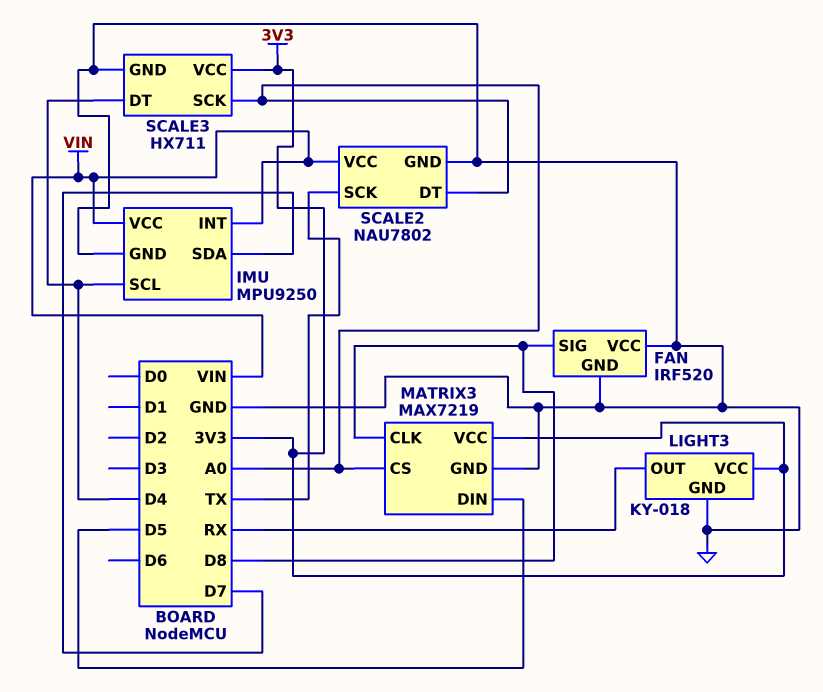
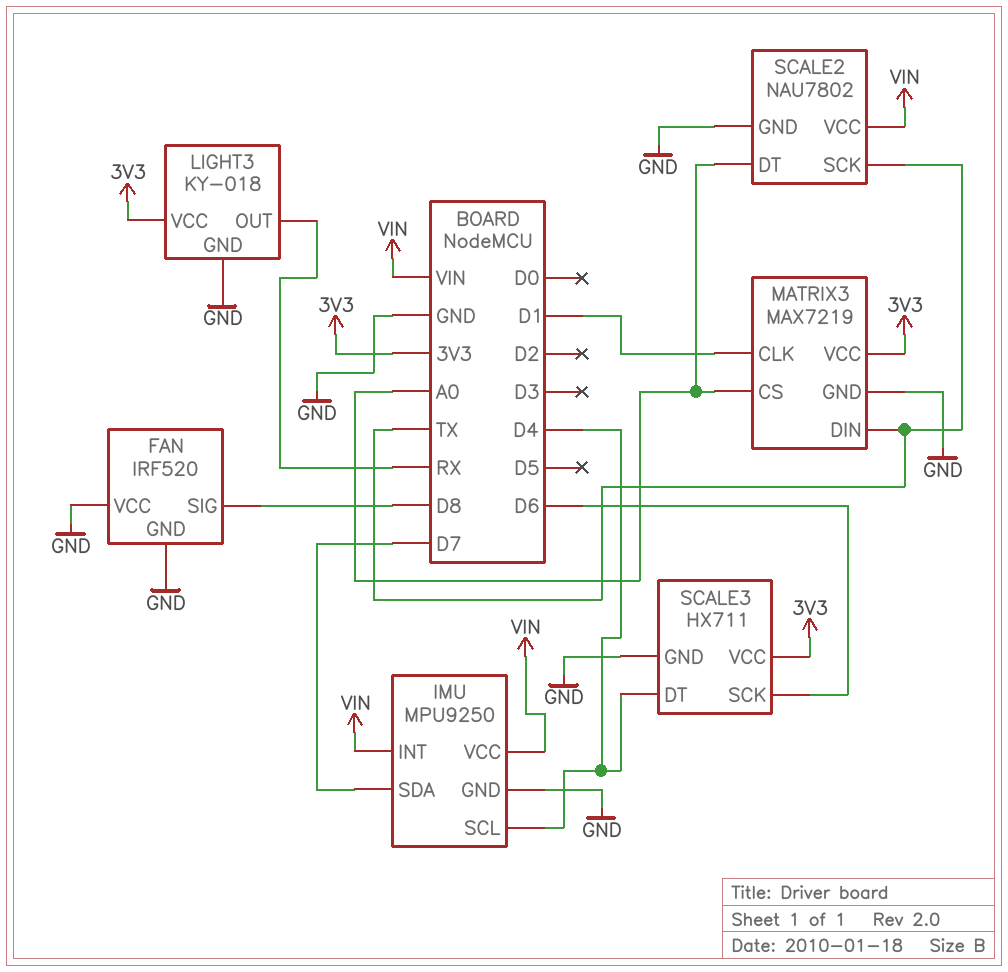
MATRIX3 pin CLK: D8 -> D1
MATRIX3 pin DIN: D5 -> TX
SCALE3 pin SCK: A0 -> D6

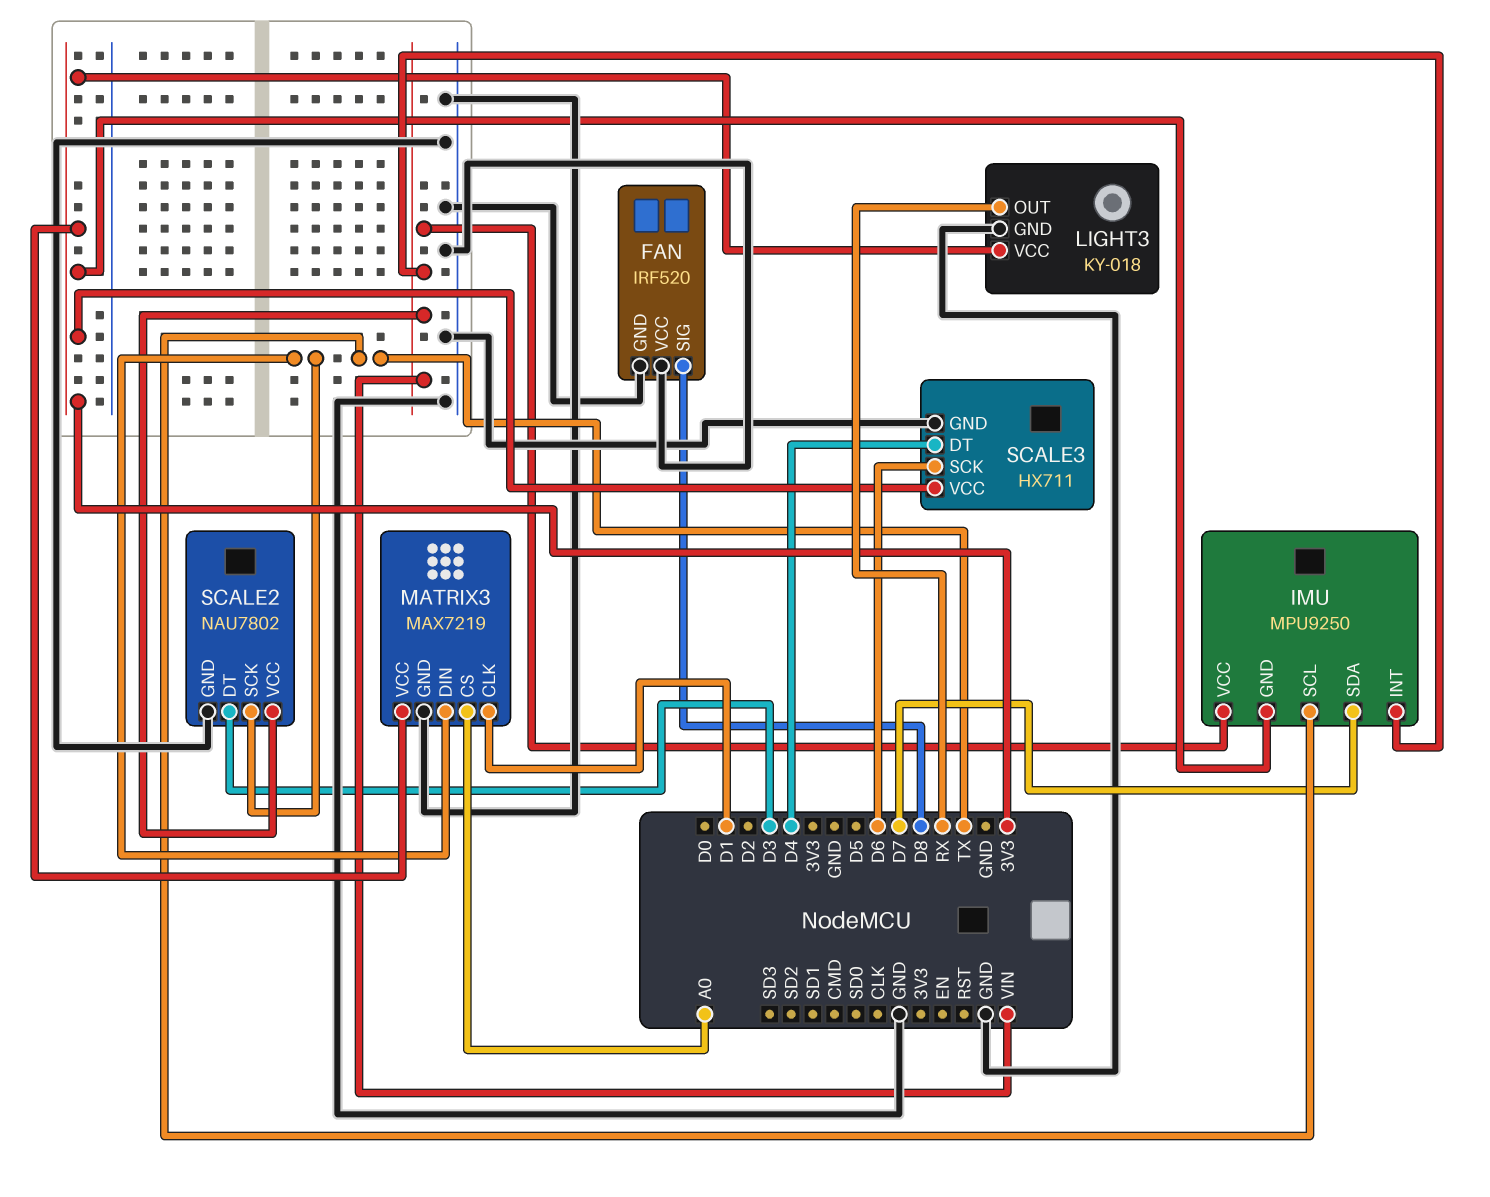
IMU pin GND: GND -> 3V3
IMU pin SCL: D4 -> TX
SCALE2 pin DT: A0 -> D3

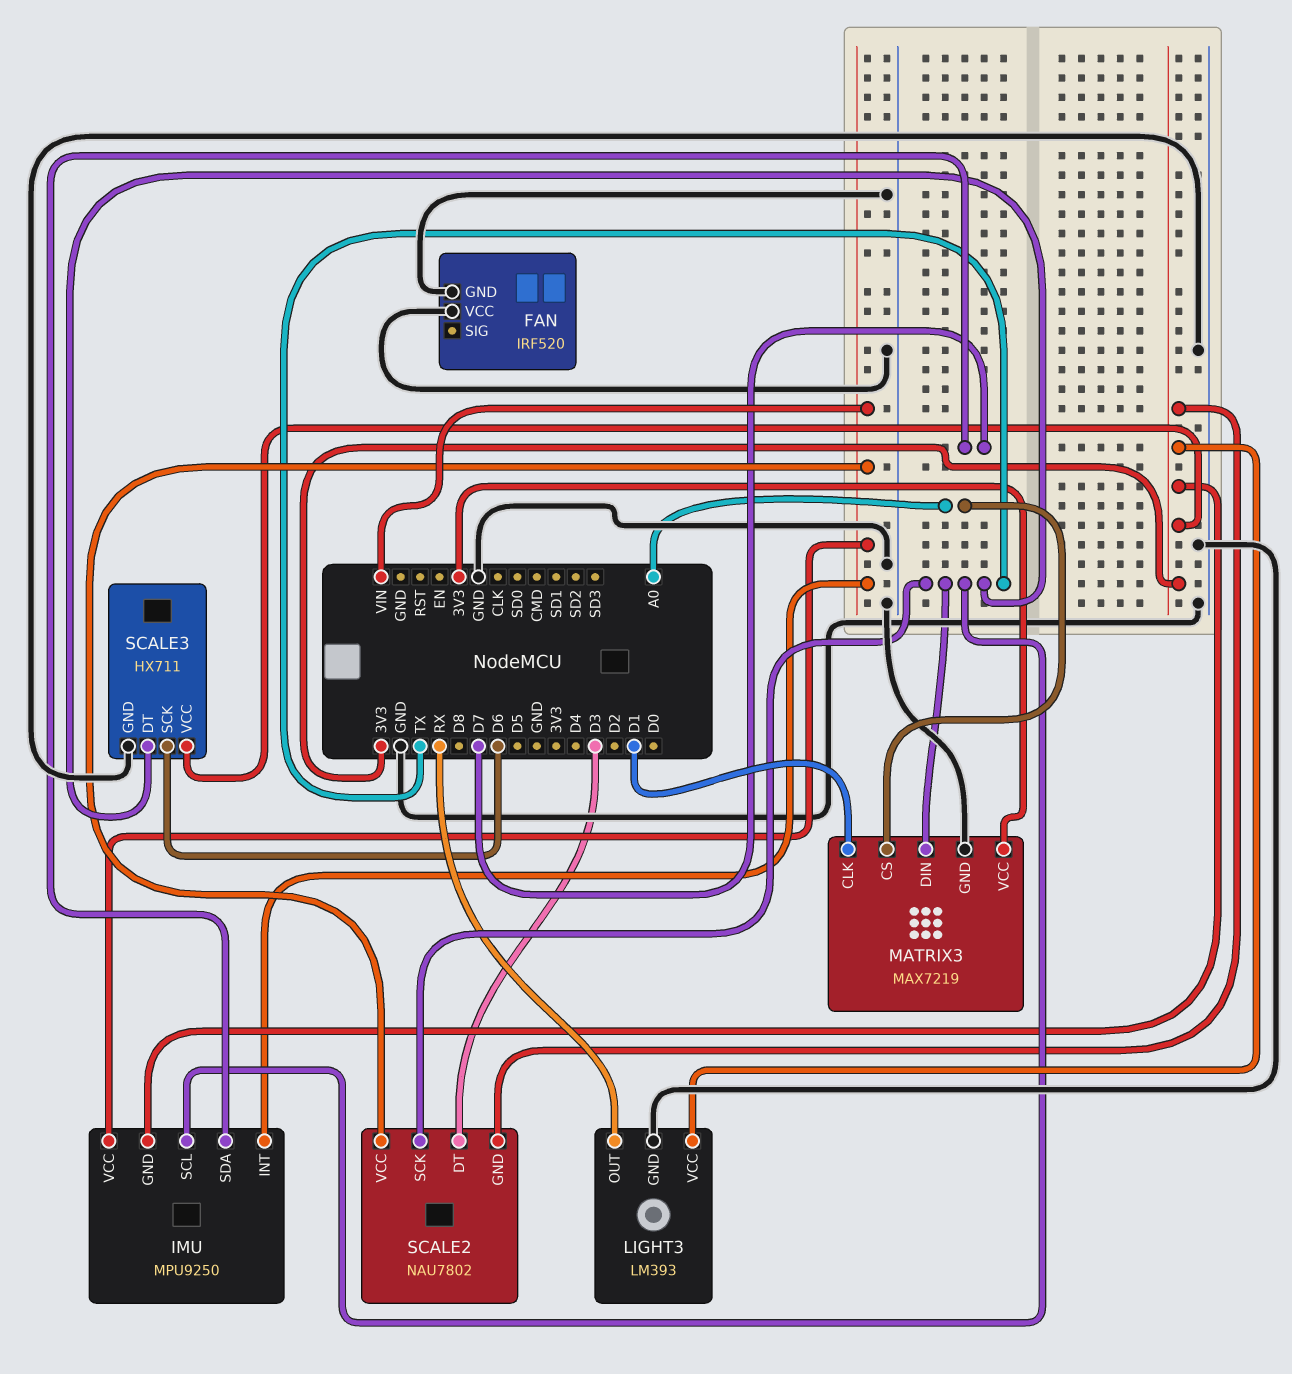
FAN pin SIG: D8 -> none
LIGHT3: KY-018 -> LM393
SCALE2 pin GND: GND -> 3V3
SCALE3 pin DT: D4 -> TX

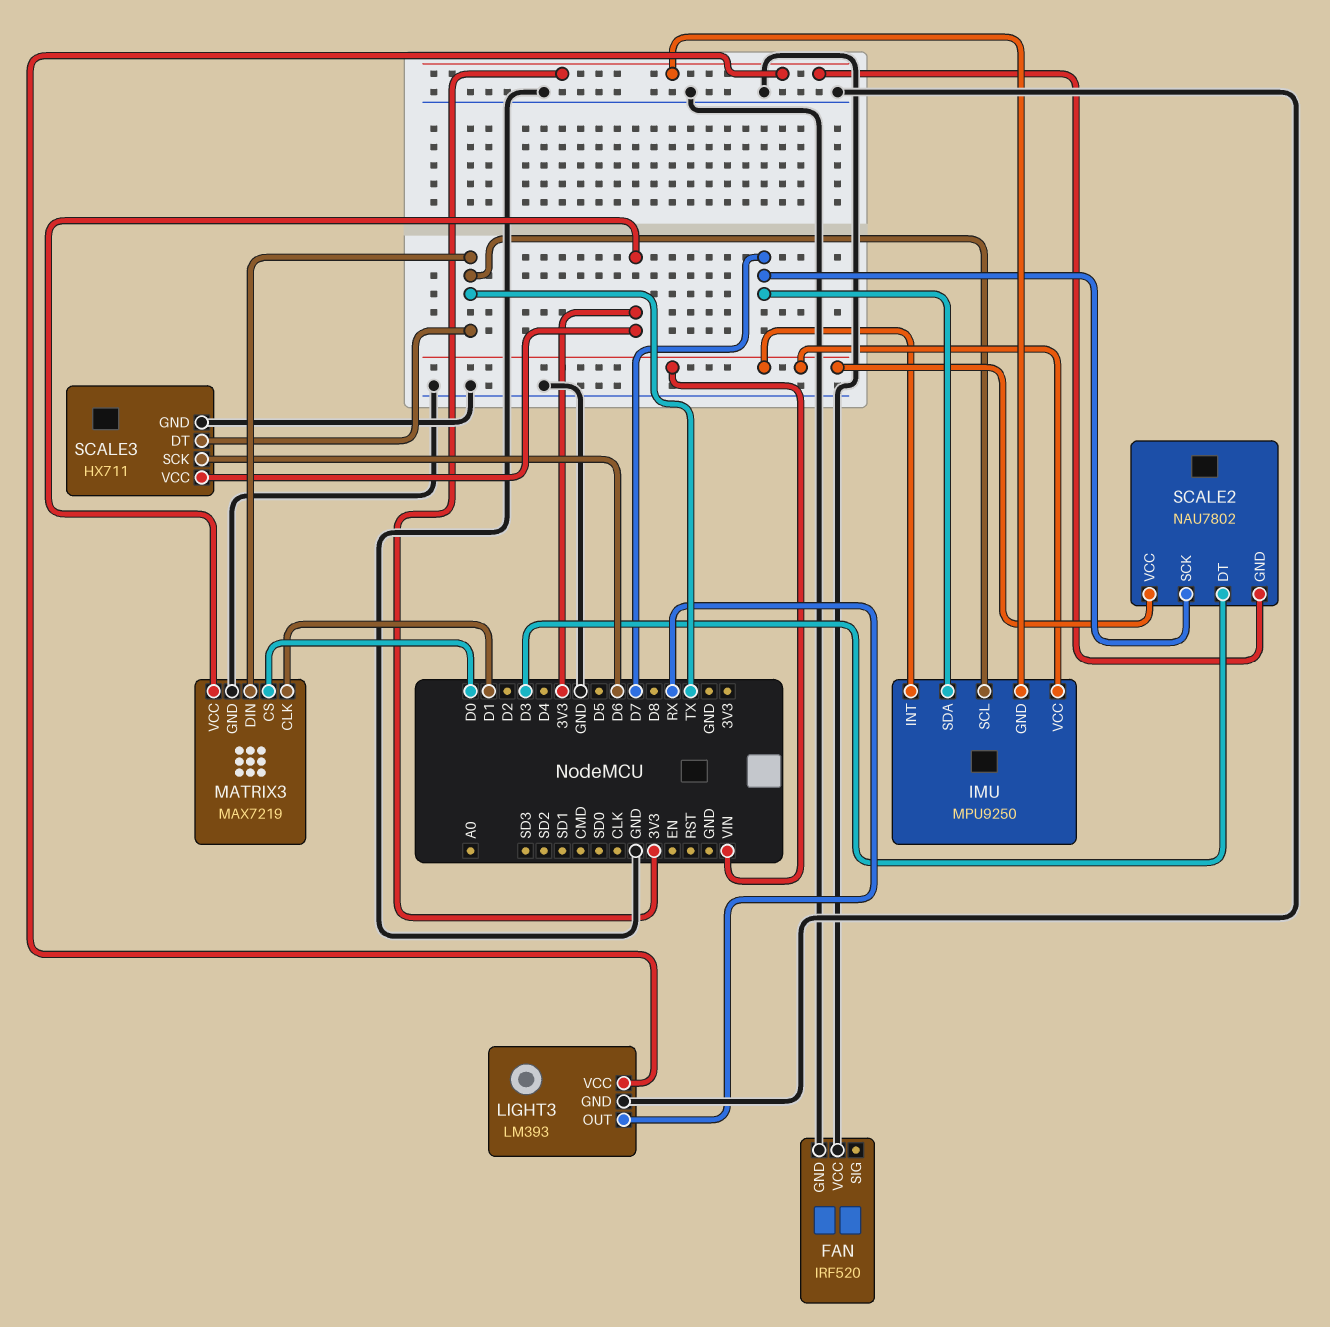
MATRIX3 pin CS: A0 -> D0
SCALE2 pin SCK: TX -> D7

